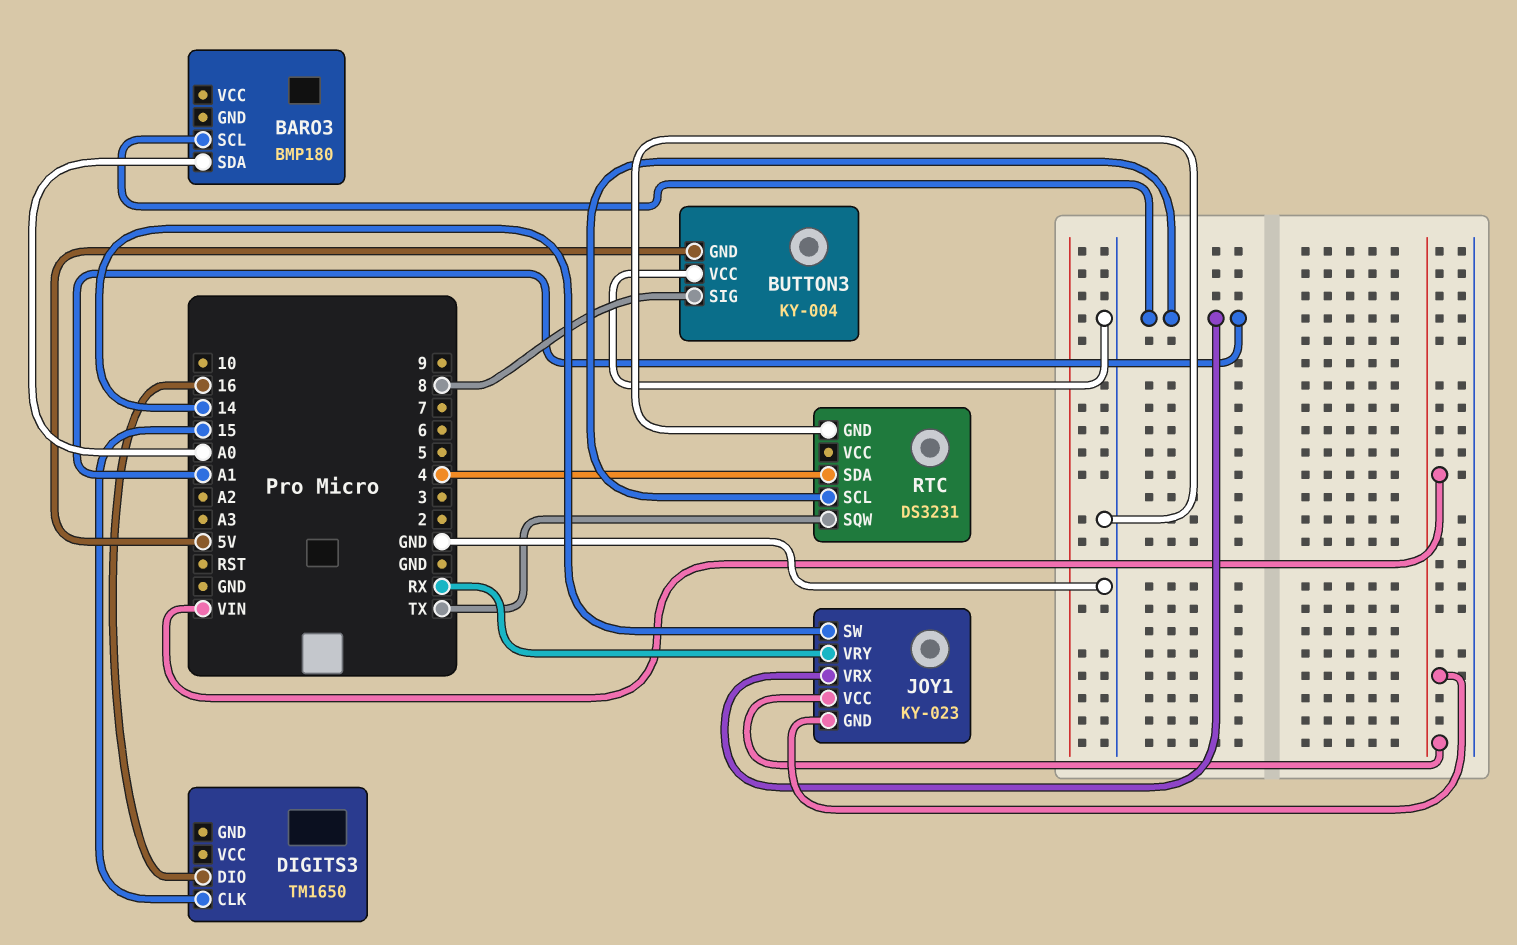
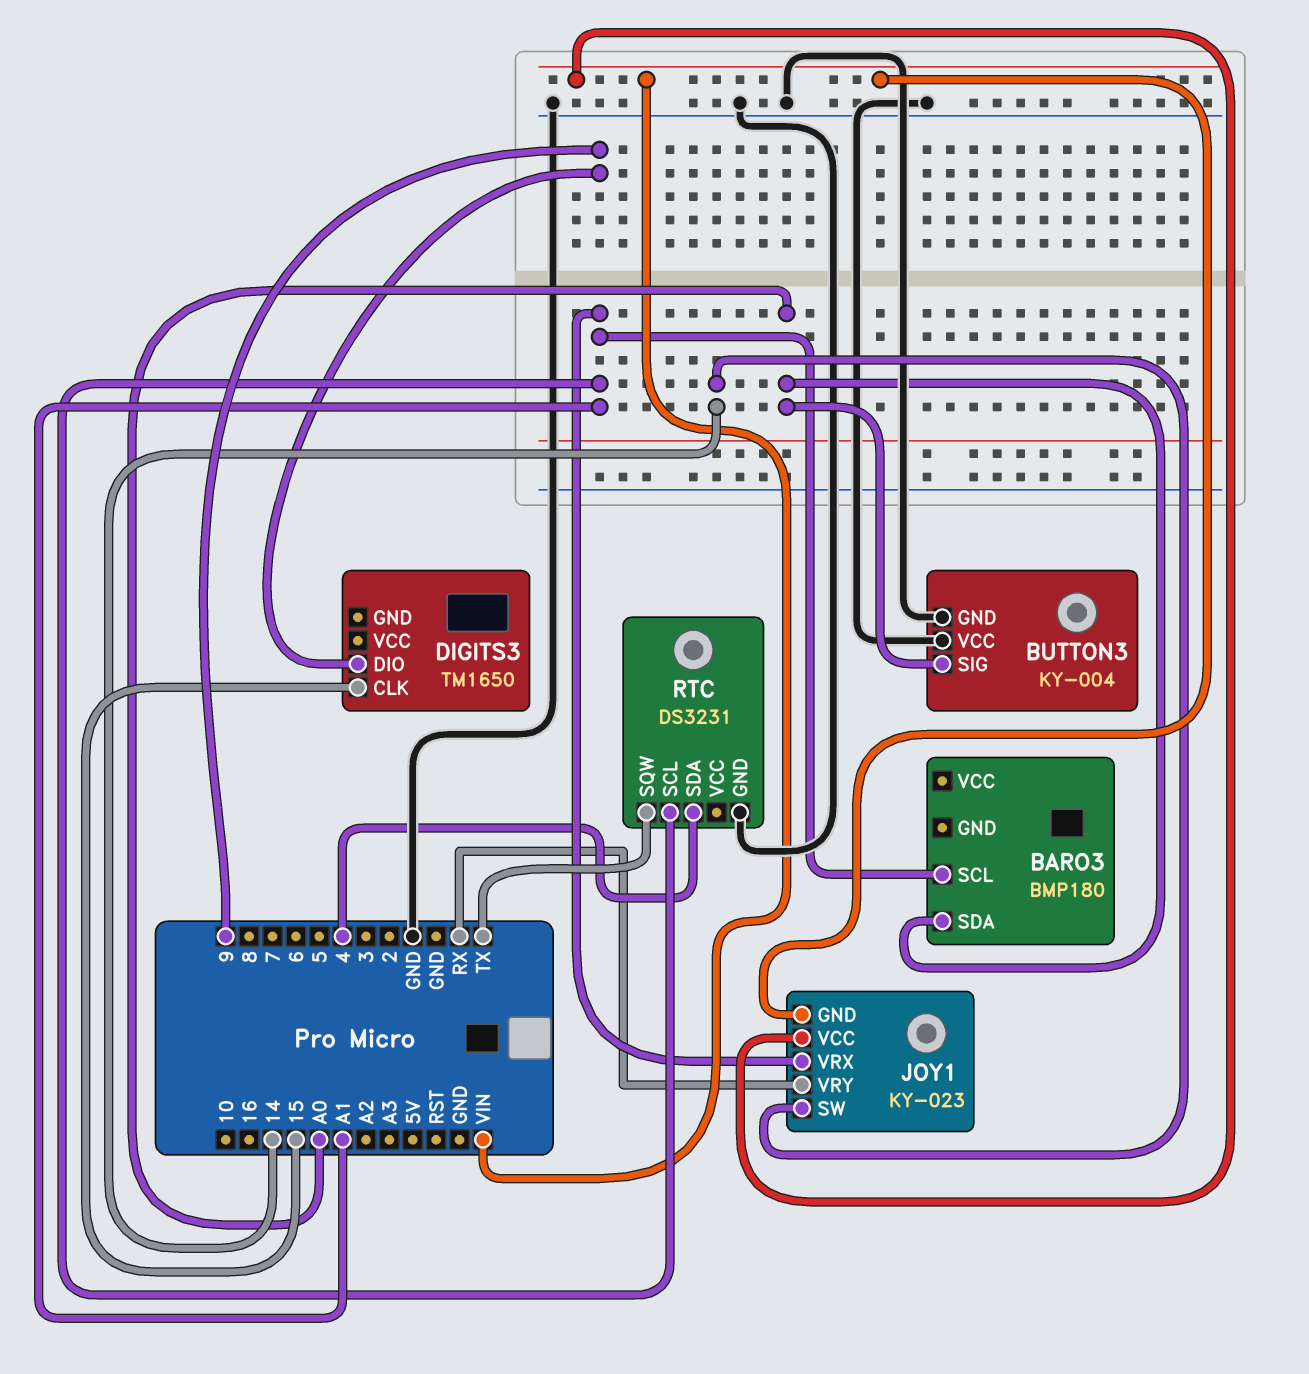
BUTTON3 pin GND: 5V -> GND
BUTTON3 pin SIG: 8 -> A0
DIGITS3 pin DIO: 16 -> 9

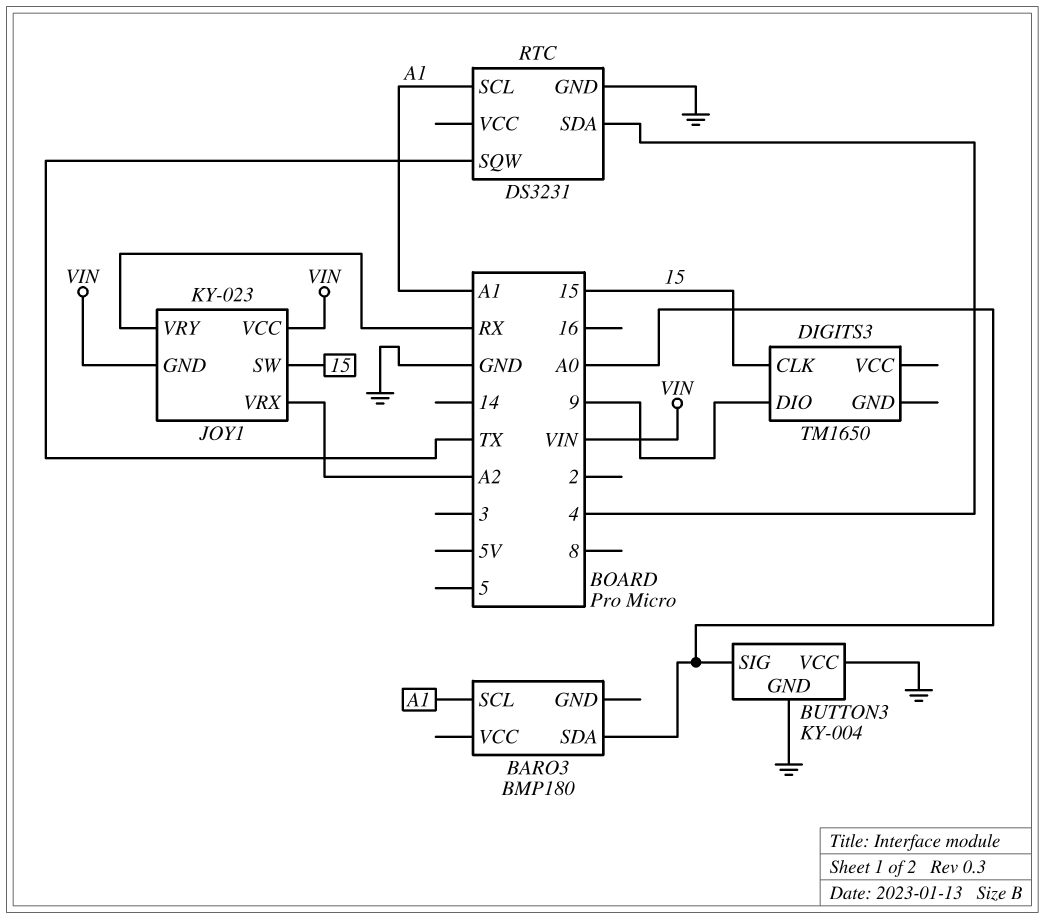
JOY1 pin SW: 14 -> 15
JOY1 pin VRX: A1 -> A2

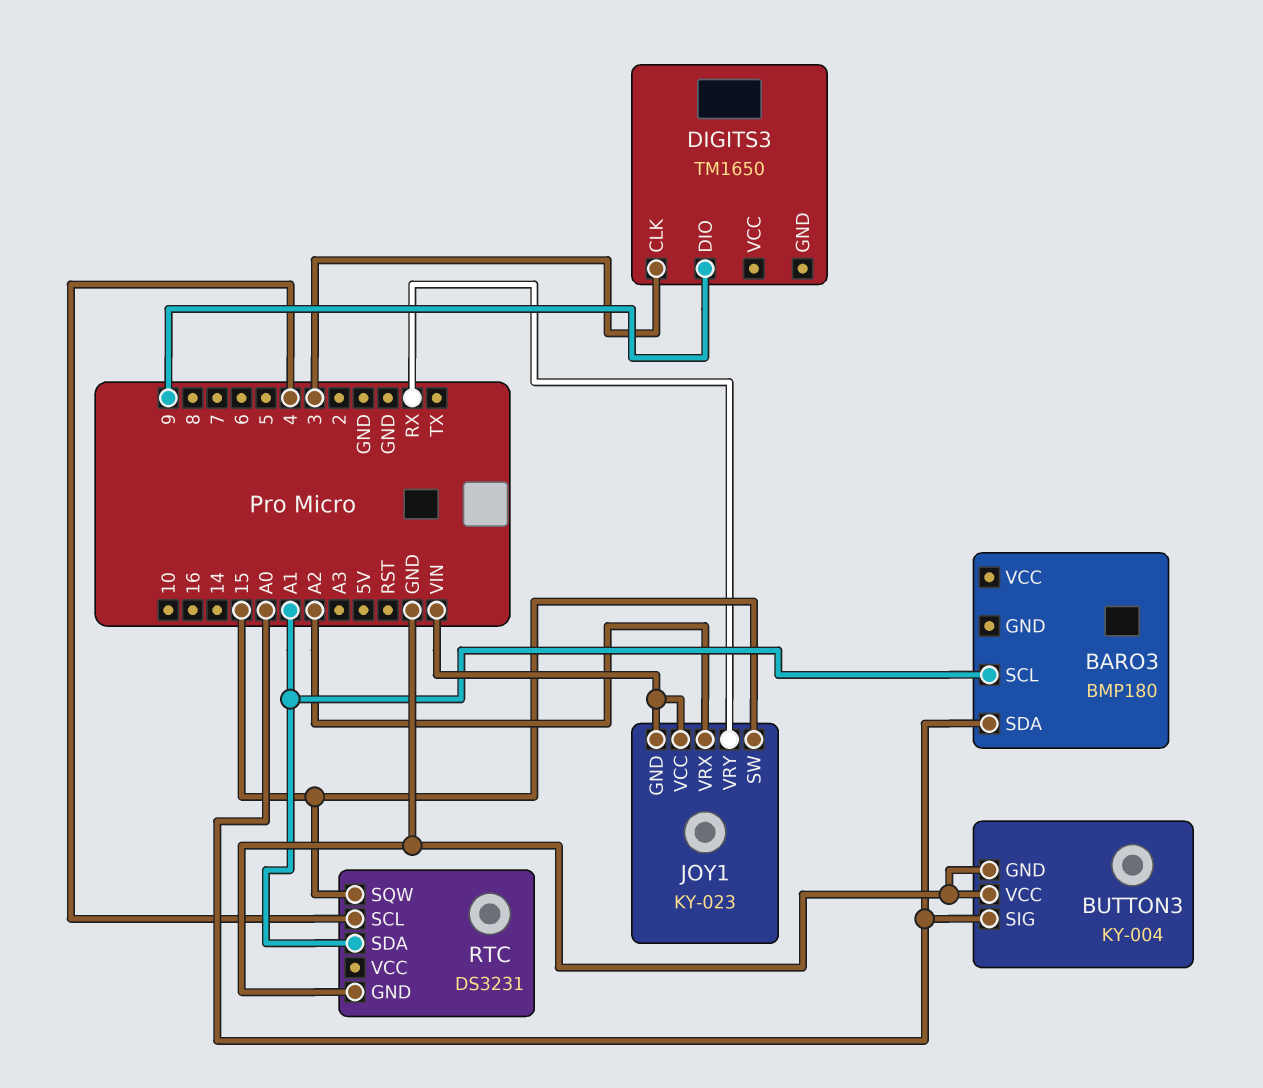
DIGITS3 pin CLK: 15 -> 3
RTC pin SCL: A1 -> 4
RTC pin SDA: 4 -> A1
RTC pin SQW: TX -> 15

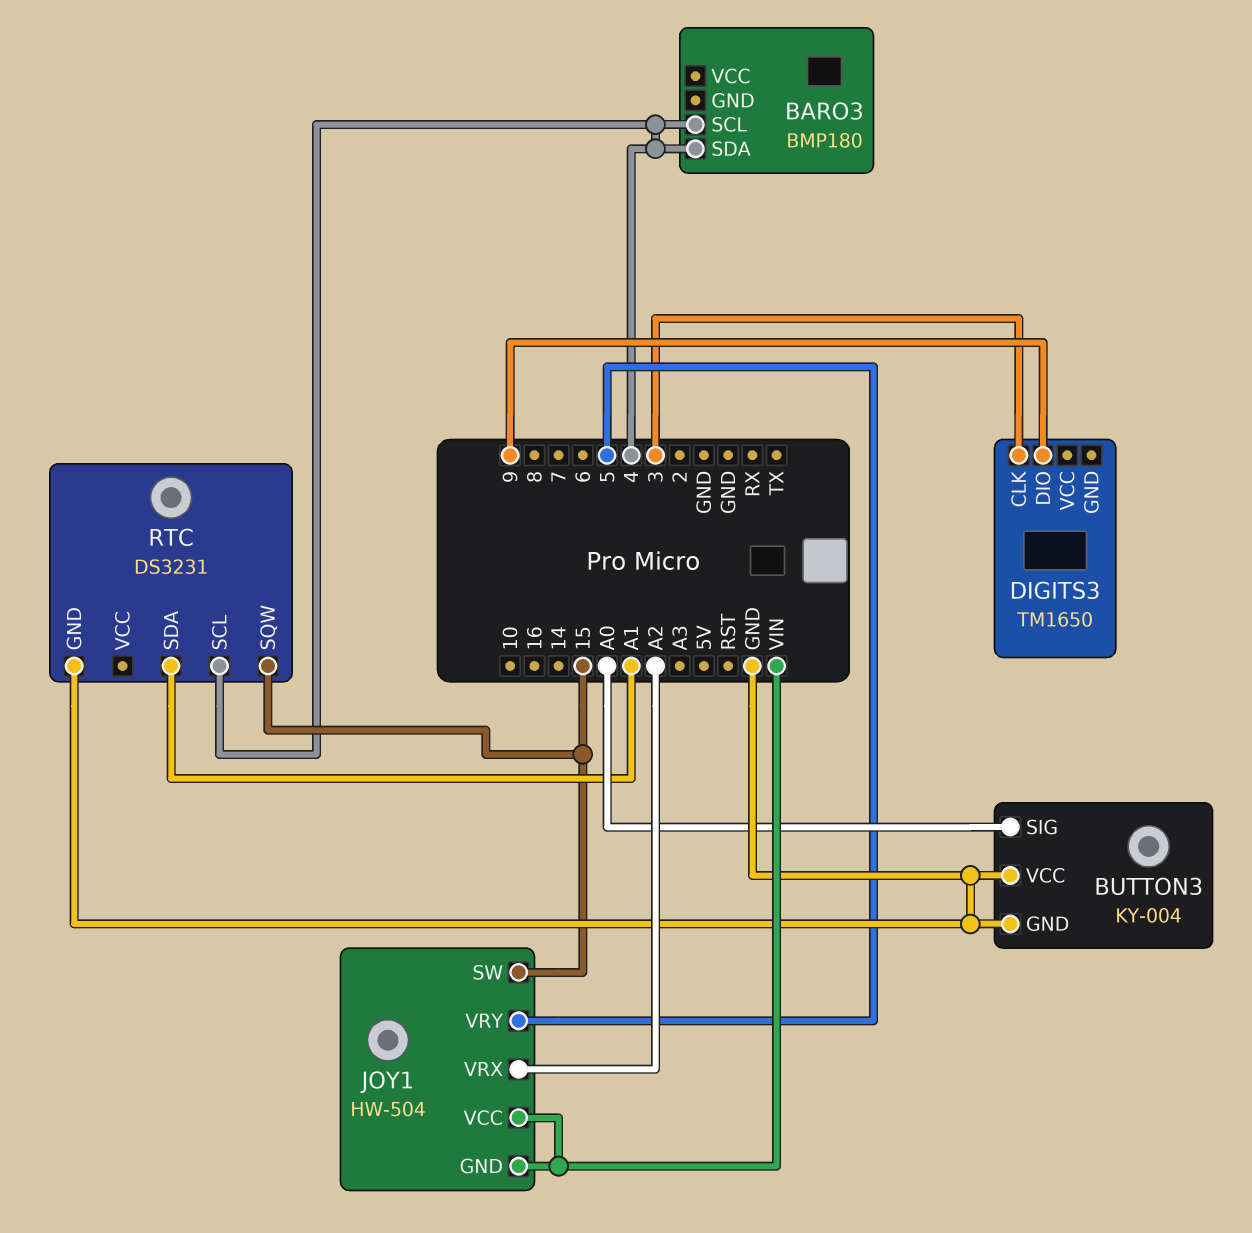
BARO3 pin SCL: A1 -> 4
BARO3 pin SDA: A0 -> 4
JOY1: KY-023 -> HW-504
JOY1 pin VRY: RX -> 5

